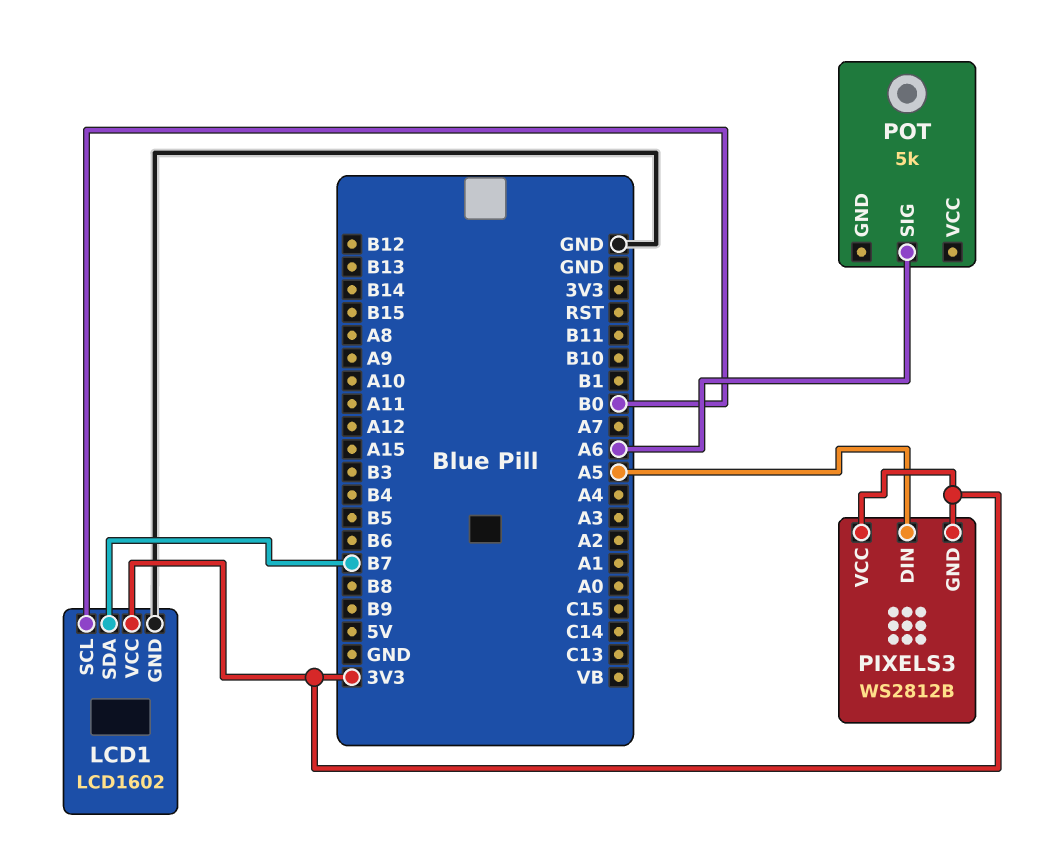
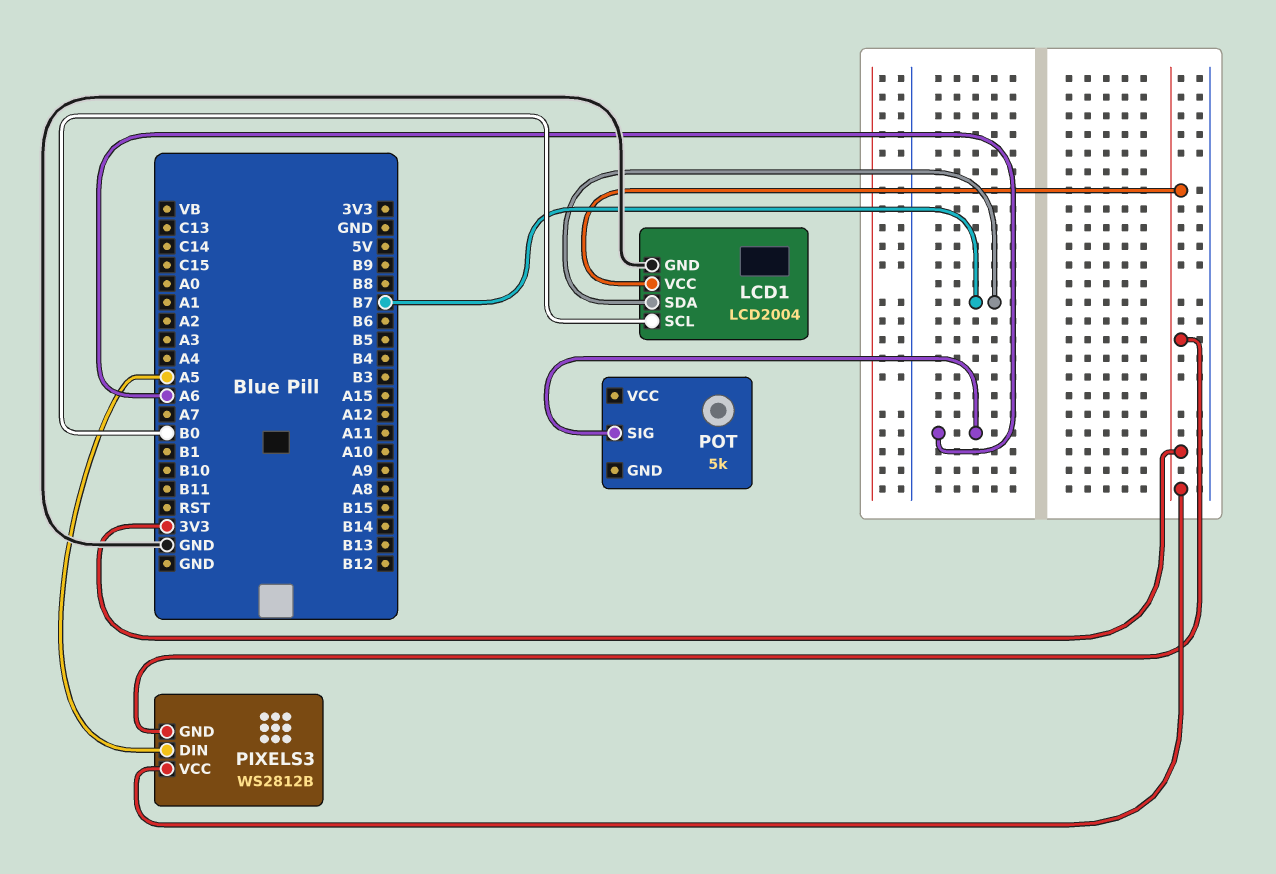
LCD1: LCD1602 -> LCD2004

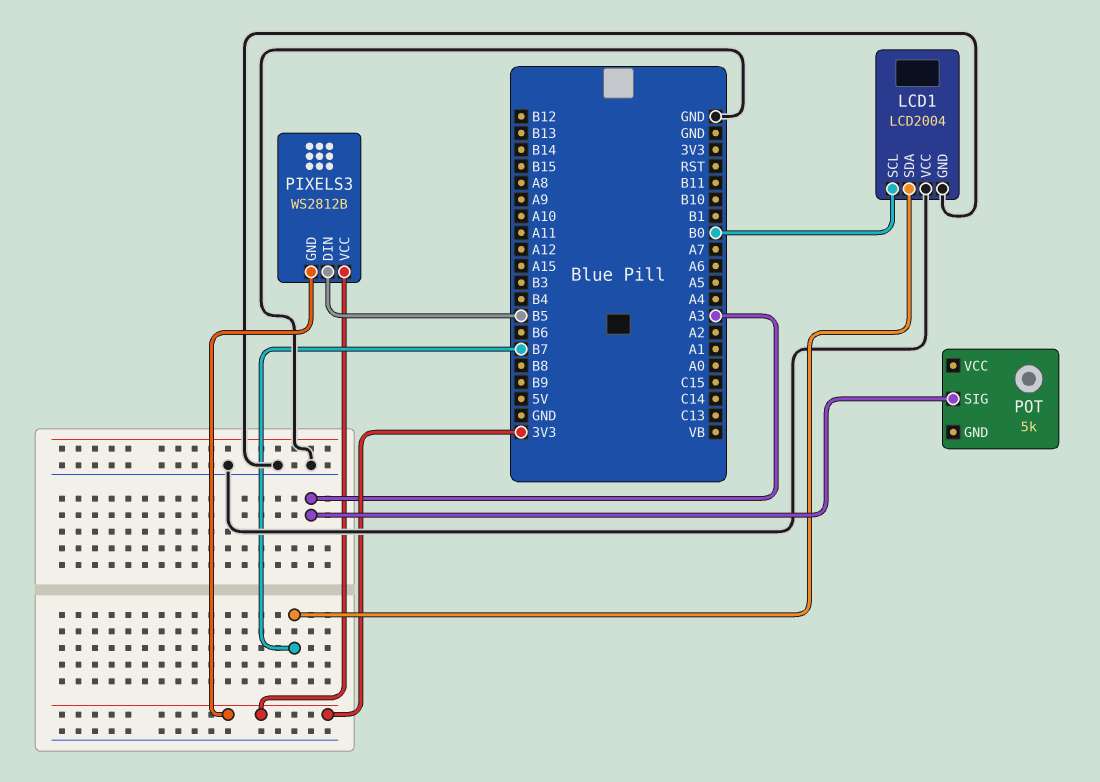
LCD1 pin VCC: 3V3 -> GND
PIXELS3 pin DIN: A5 -> B5
POT pin SIG: A6 -> A3

